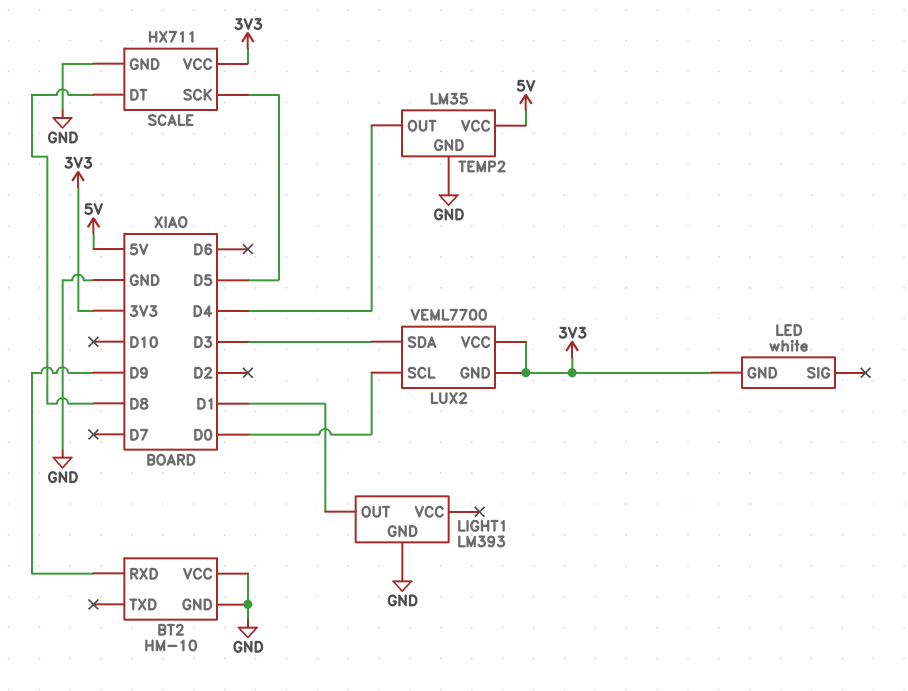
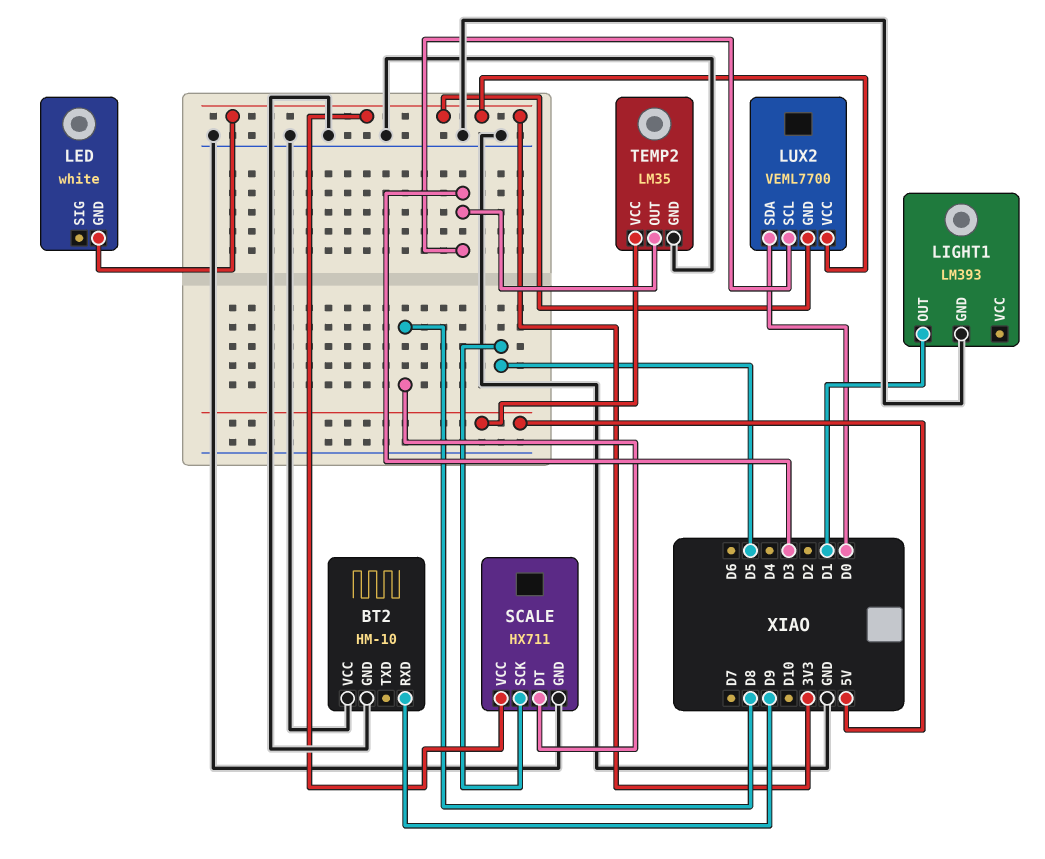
LUX2 pin SCL: D0 -> D3
LUX2 pin SDA: D3 -> D0
TEMP2 pin OUT: D4 -> D3

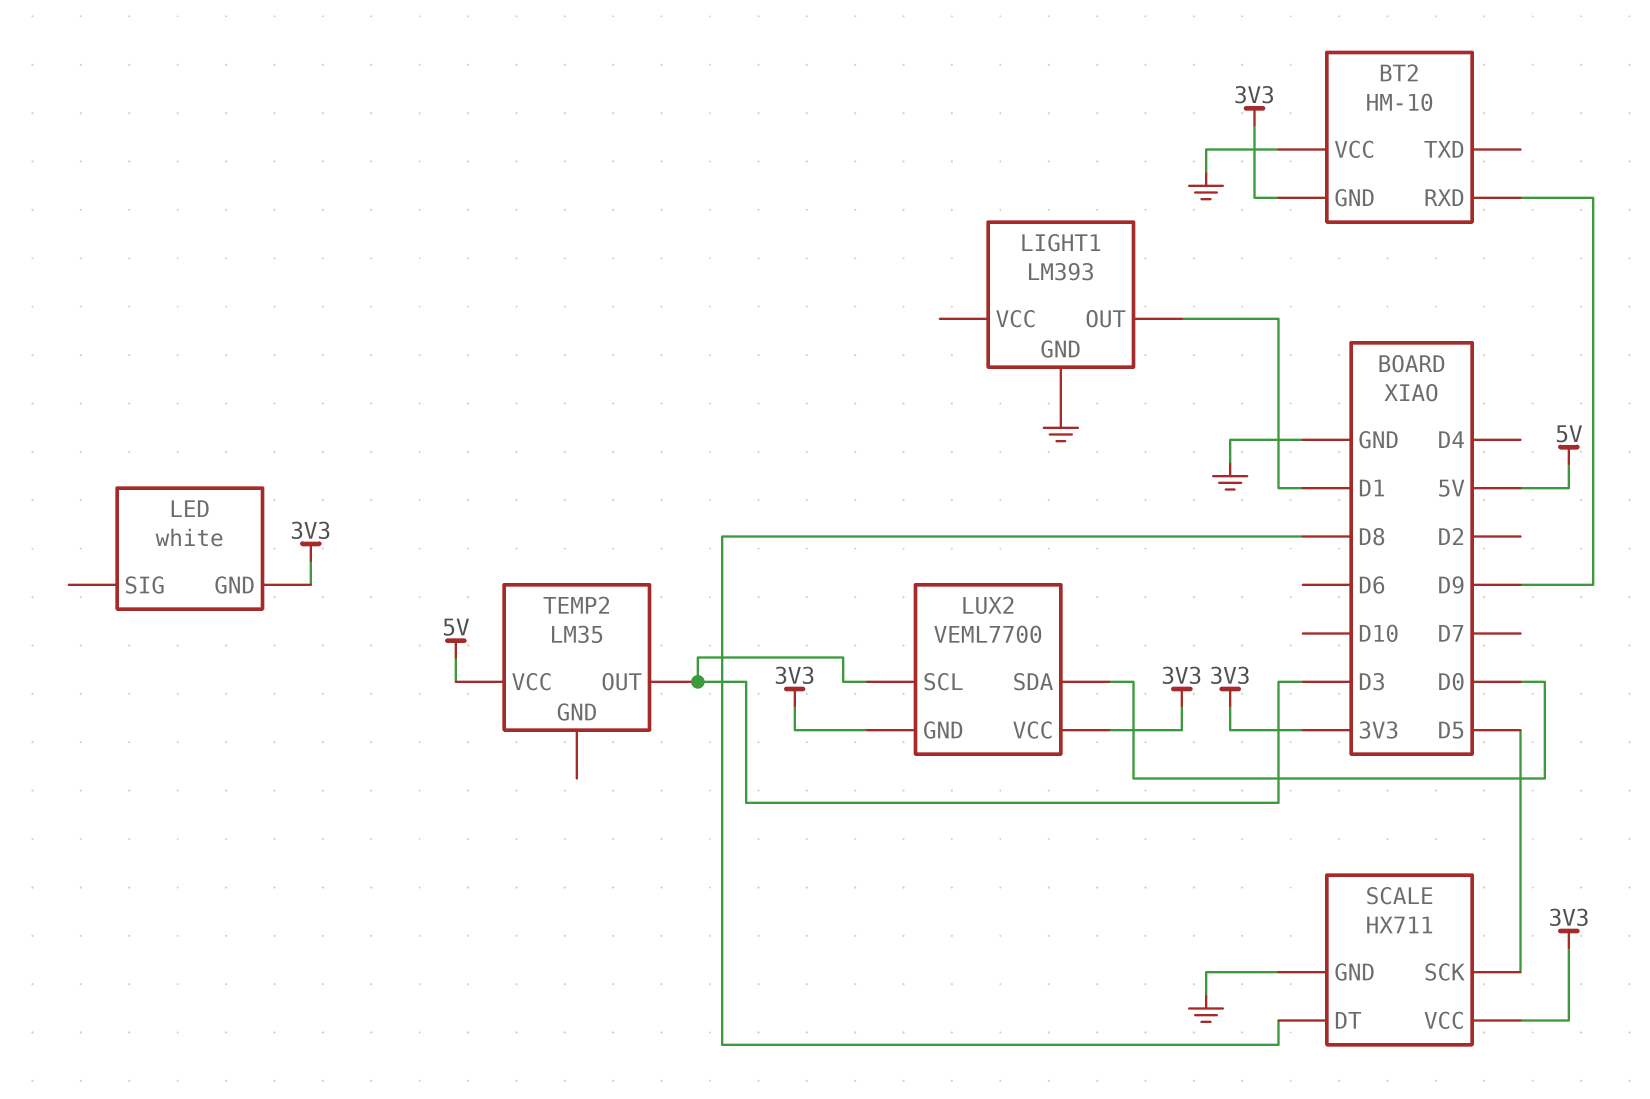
BT2 pin GND: GND -> 3V3
TEMP2 pin GND: GND -> none

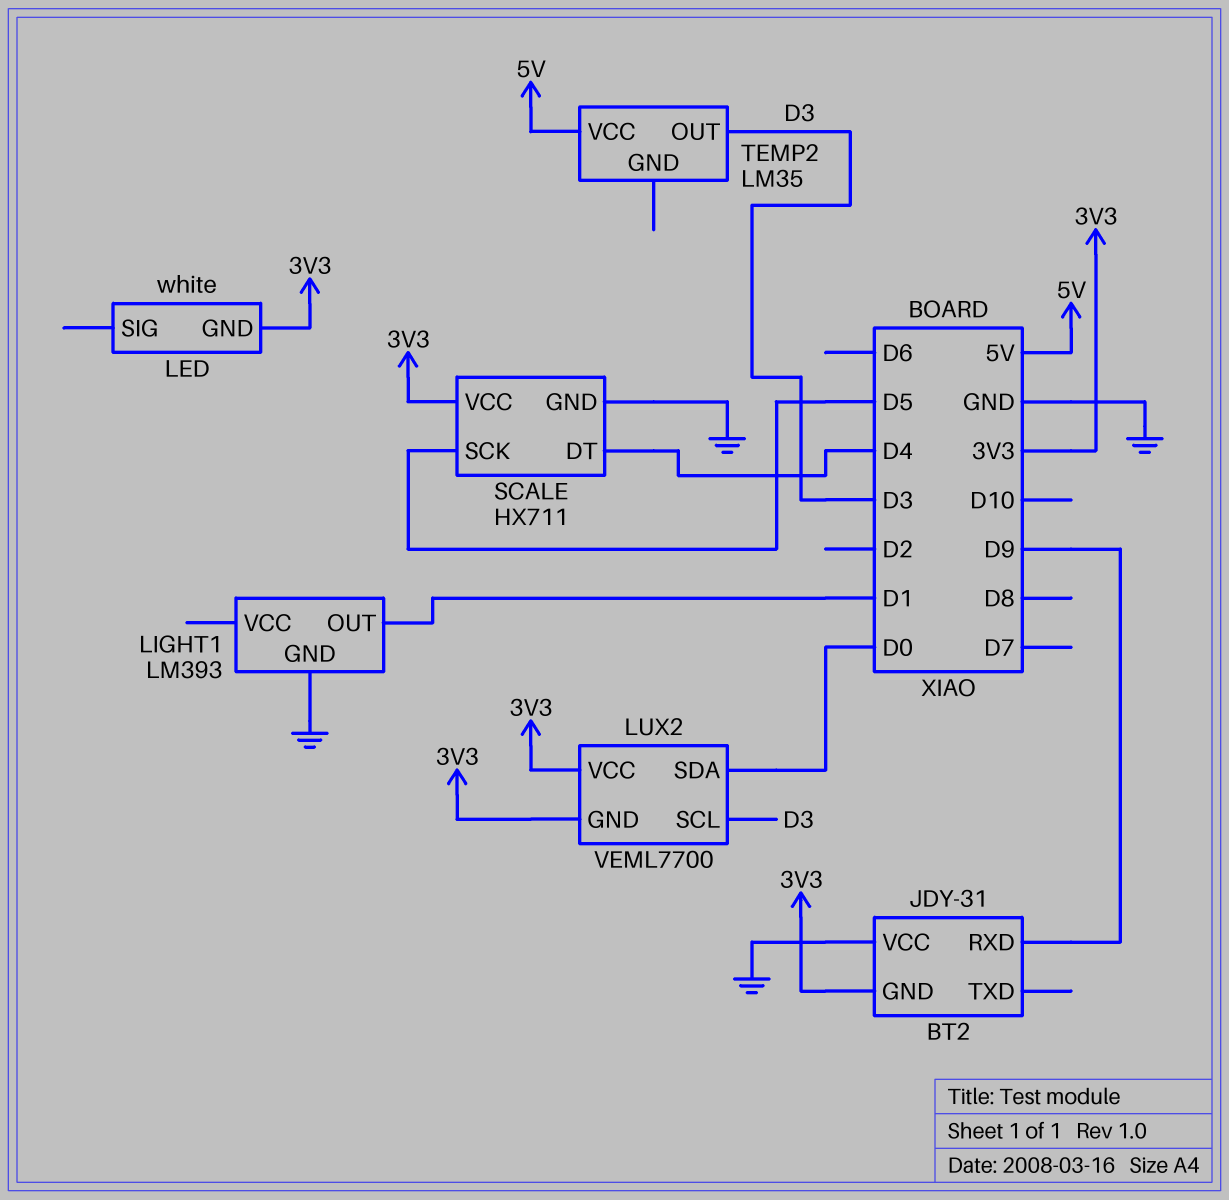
BT2: HM-10 -> JDY-31
SCALE pin DT: D8 -> D4

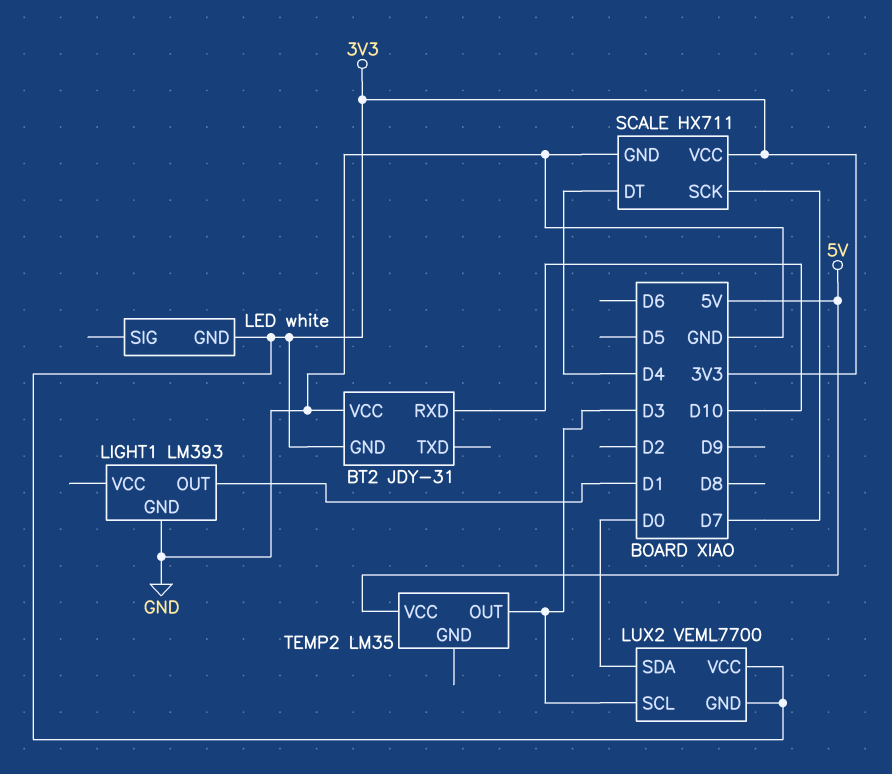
BT2 pin RXD: D9 -> D10
SCALE pin SCK: D5 -> D7

